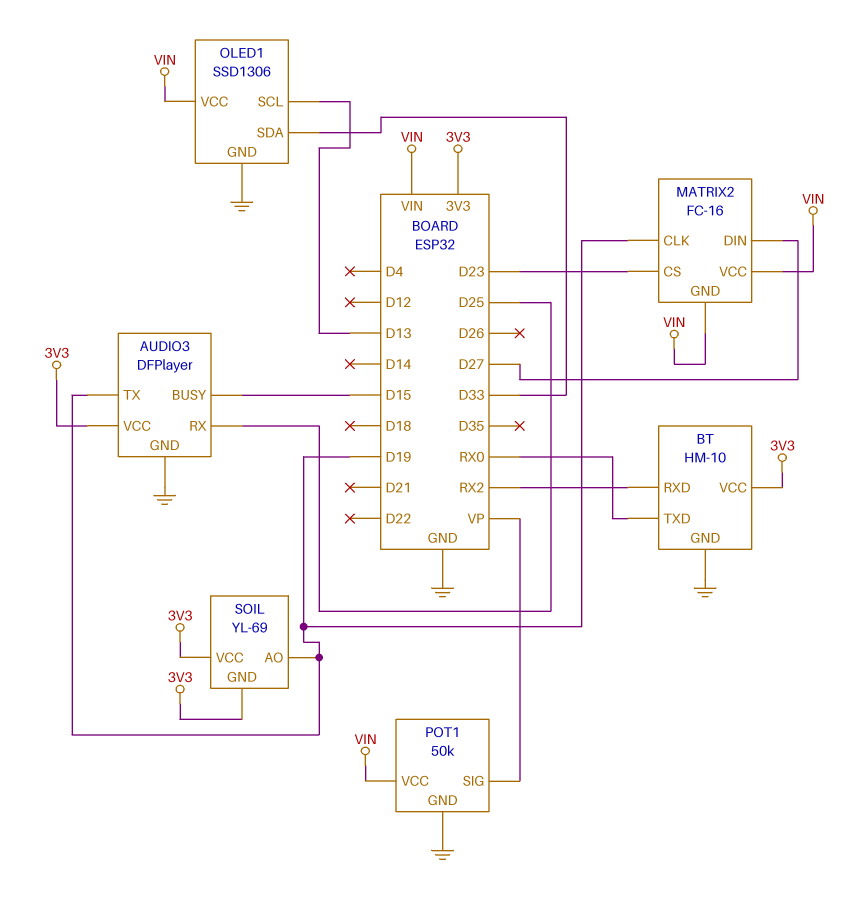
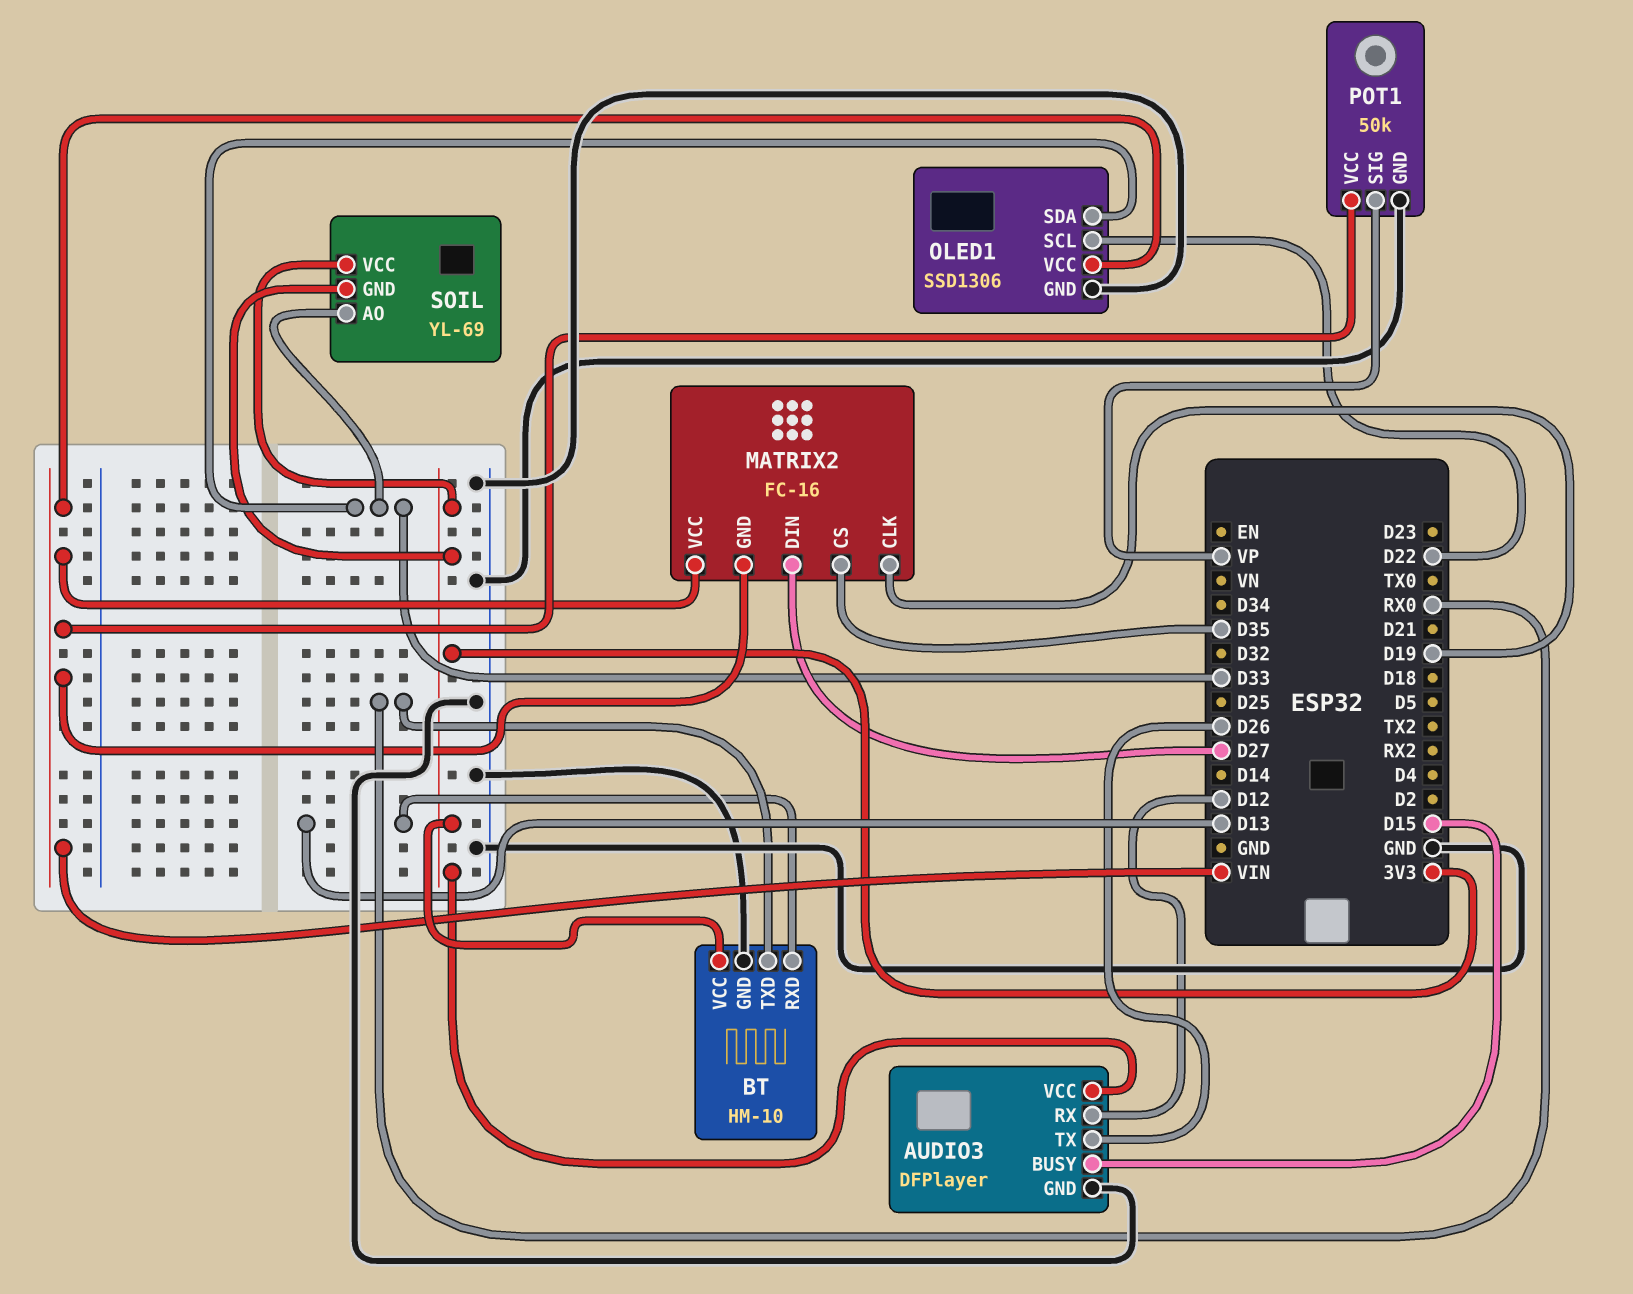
AUDIO3 pin RX: D25 -> D12
AUDIO3 pin TX: D19 -> D26
BT pin RXD: RX2 -> D13
MATRIX2 pin CS: D23 -> D35
OLED1 pin SCL: D13 -> D22
SOIL pin AO: D19 -> D33

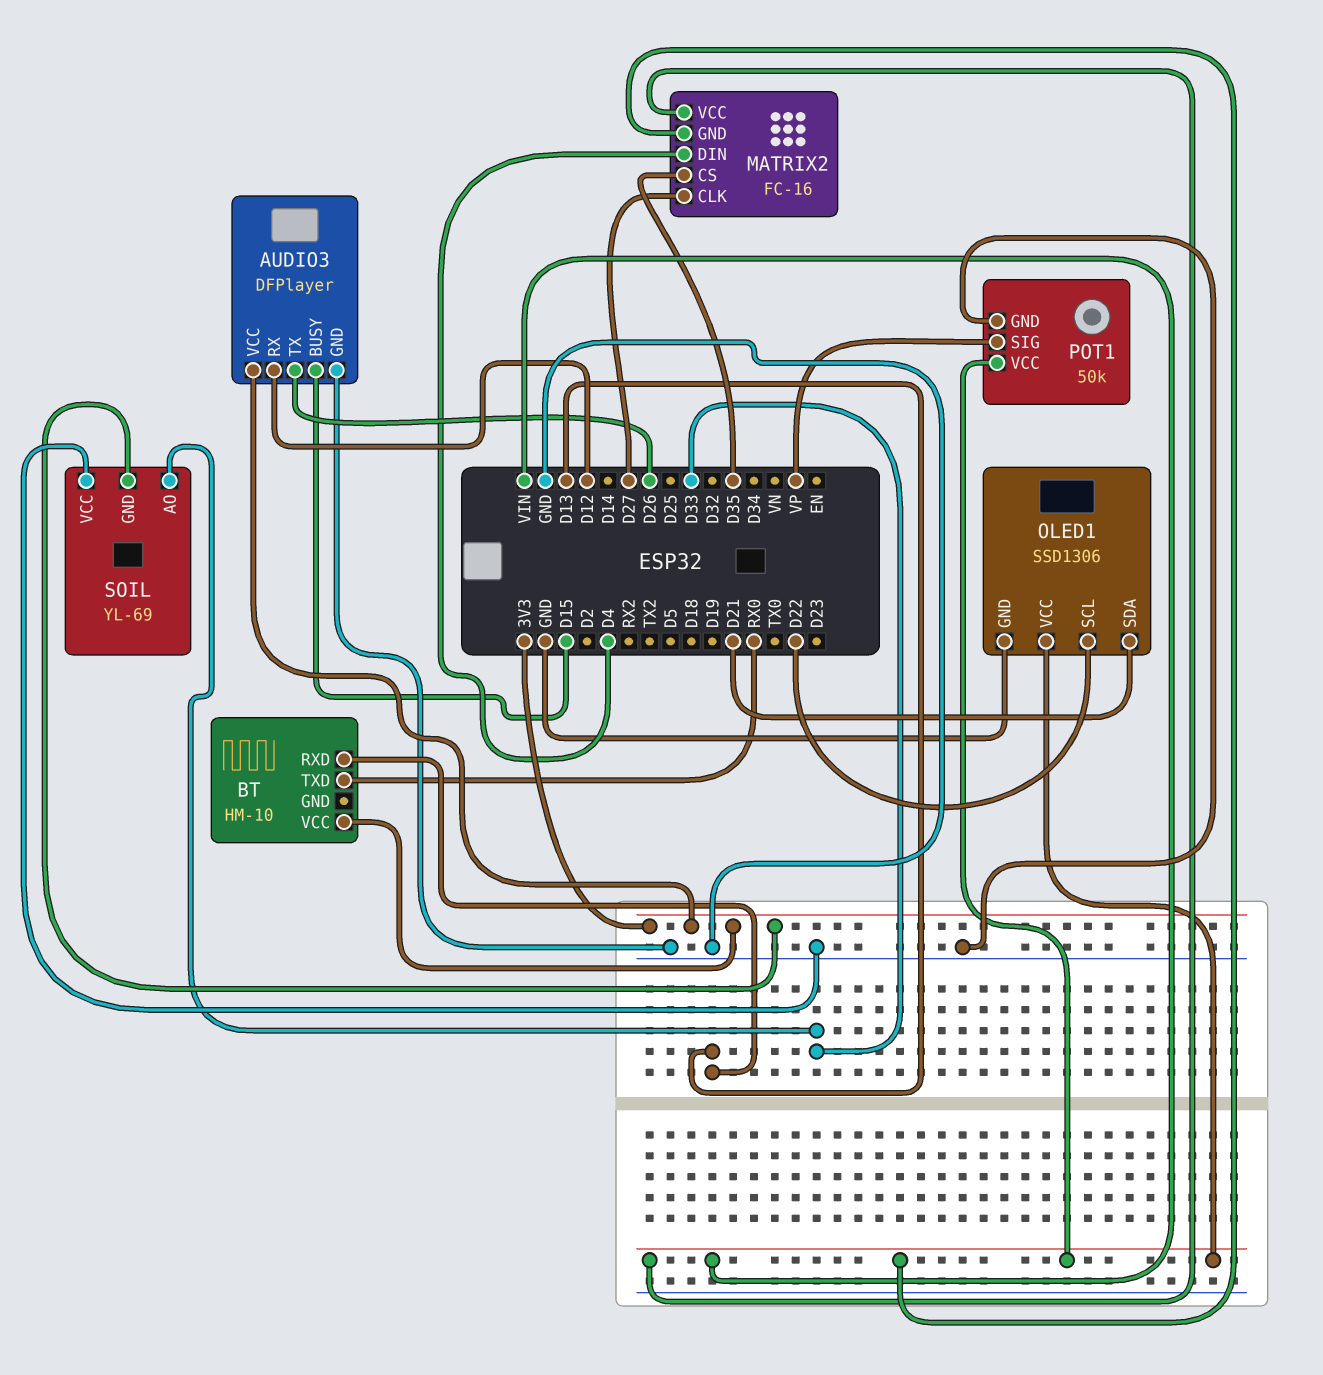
BT pin GND: GND -> none
MATRIX2 pin CLK: D19 -> D27
MATRIX2 pin DIN: D27 -> D4
OLED1 pin SDA: D33 -> D21
SOIL pin VCC: 3V3 -> GND

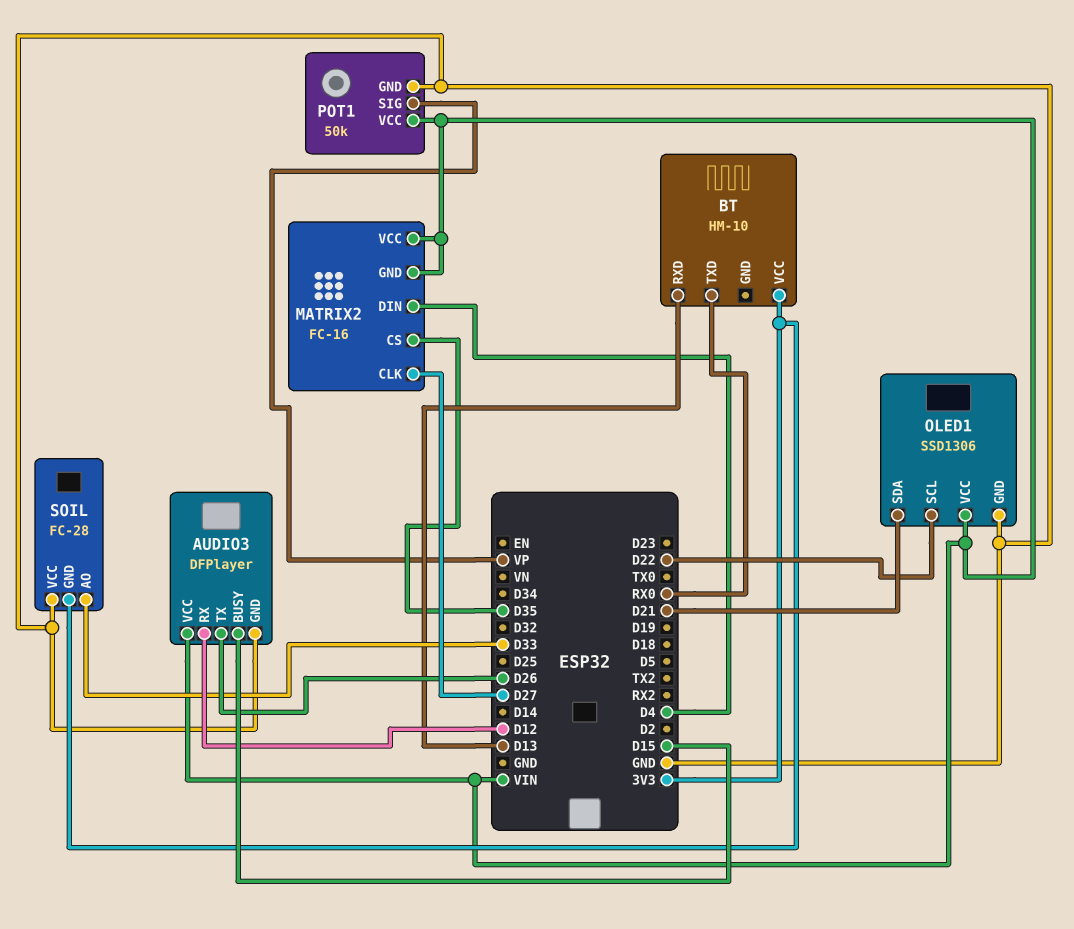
AUDIO3 pin VCC: 3V3 -> VIN
SOIL: YL-69 -> FC-28

